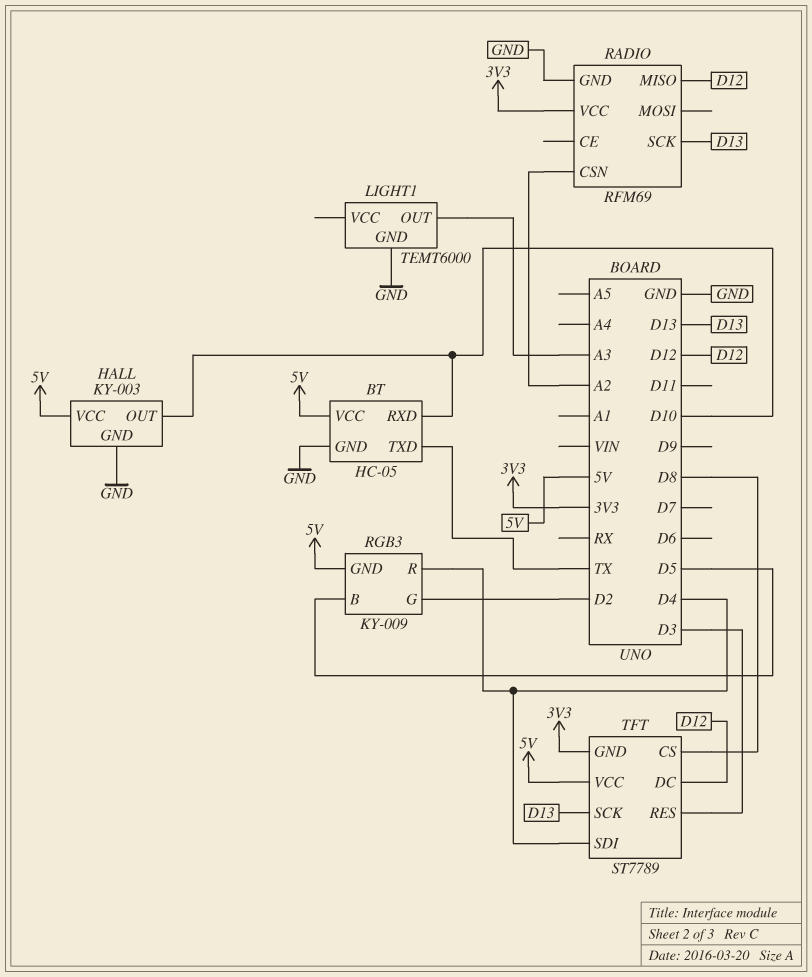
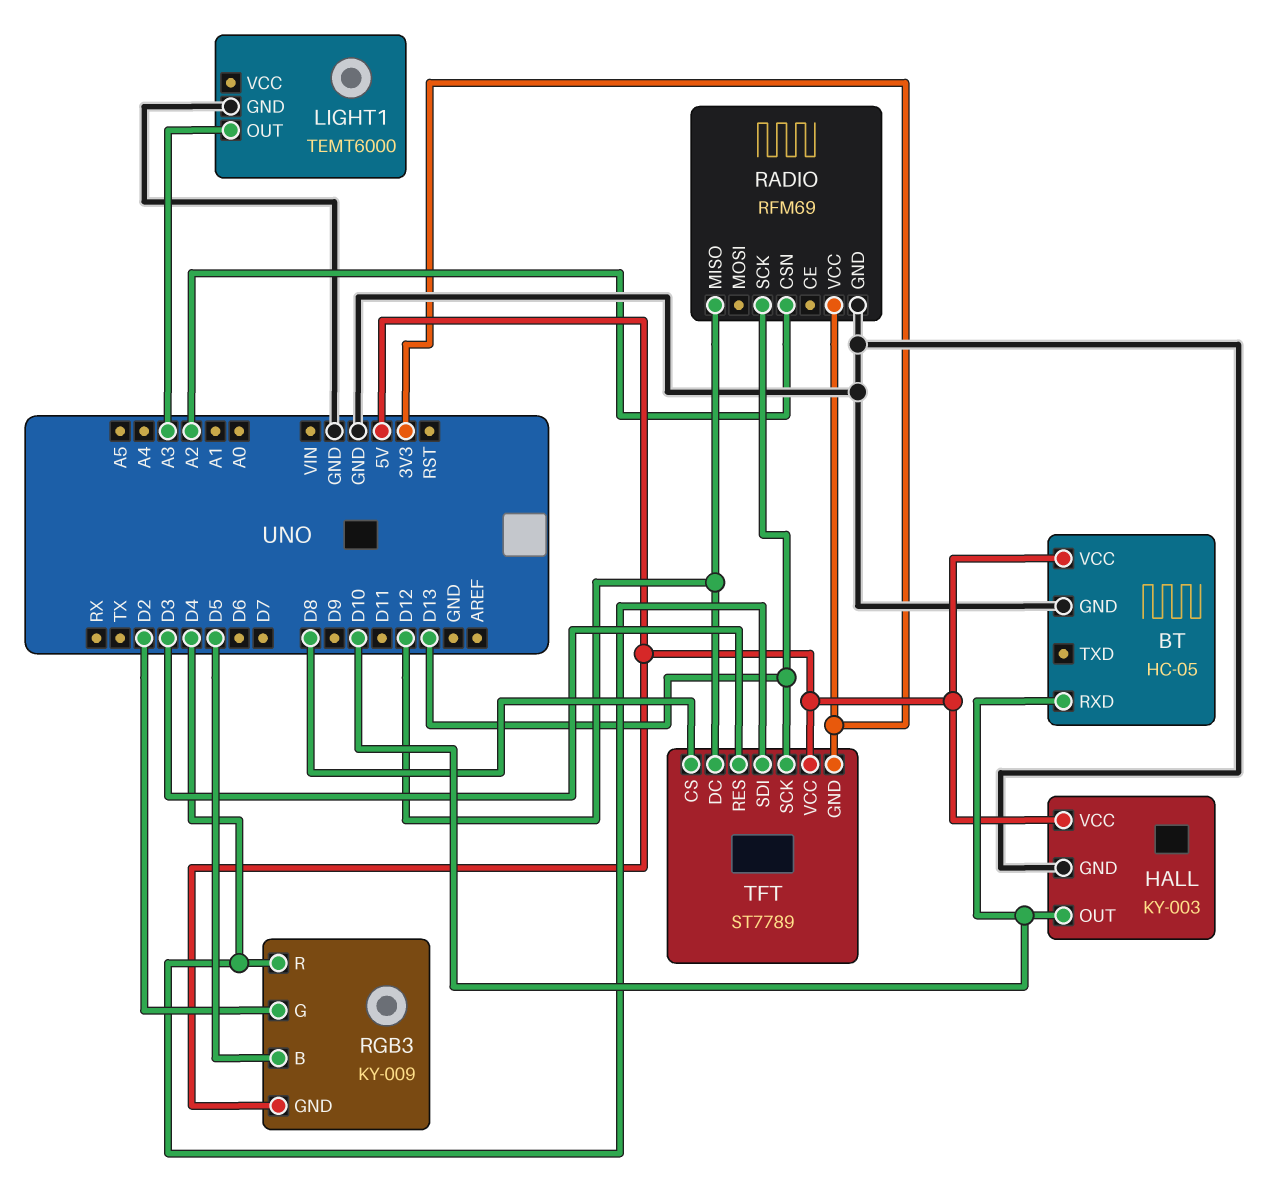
BT pin TXD: TX -> none

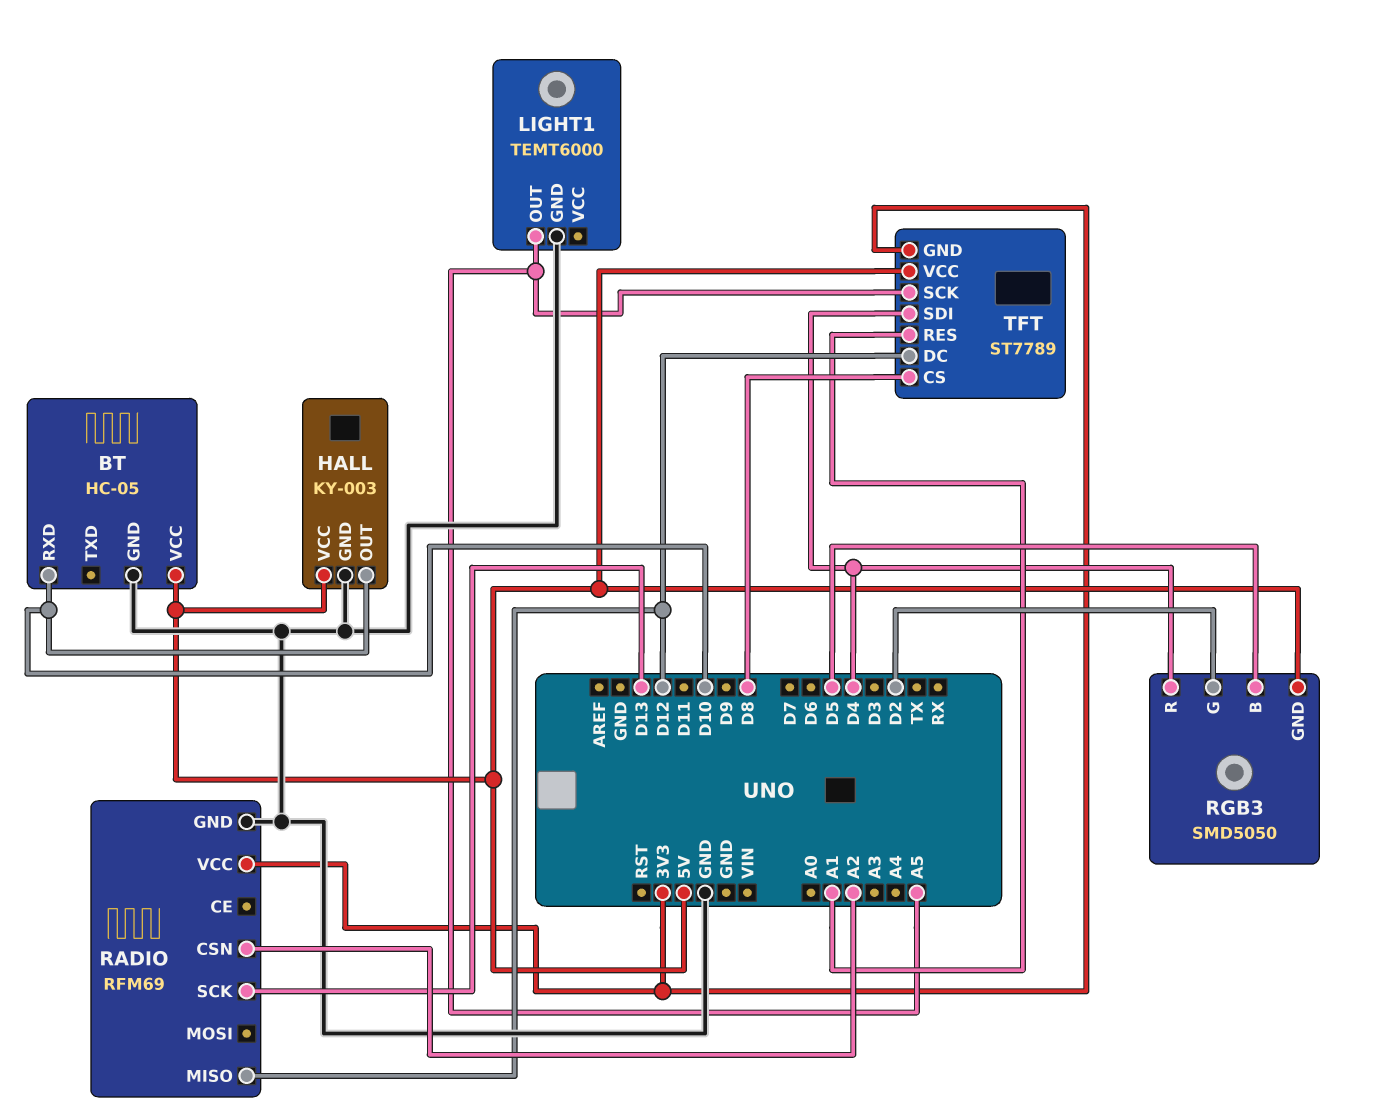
LIGHT1 pin OUT: A3 -> A5
RGB3: KY-009 -> SMD5050
TFT pin RES: D3 -> A1
TFT pin SCK: D13 -> A5

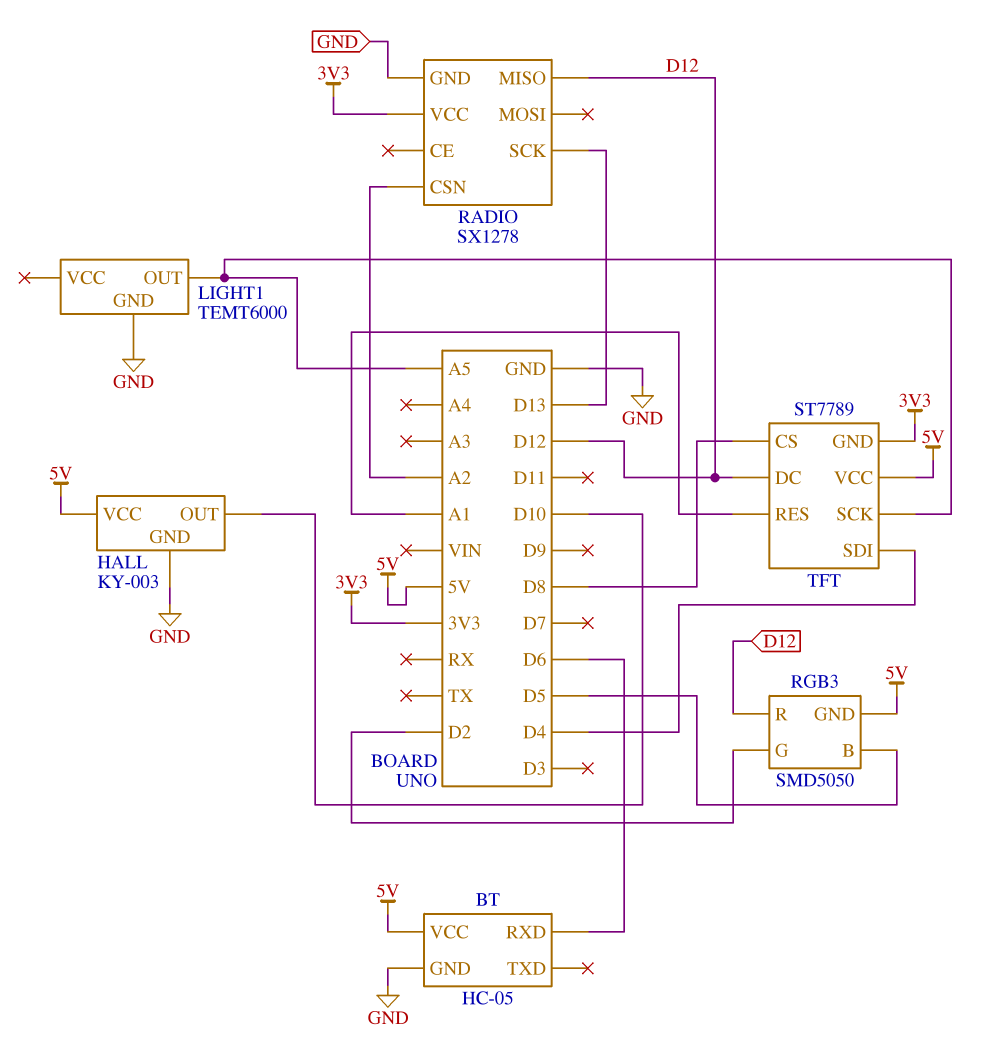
BT pin RXD: D10 -> D6
RADIO: RFM69 -> SX1278
RGB3 pin R: D4 -> D12

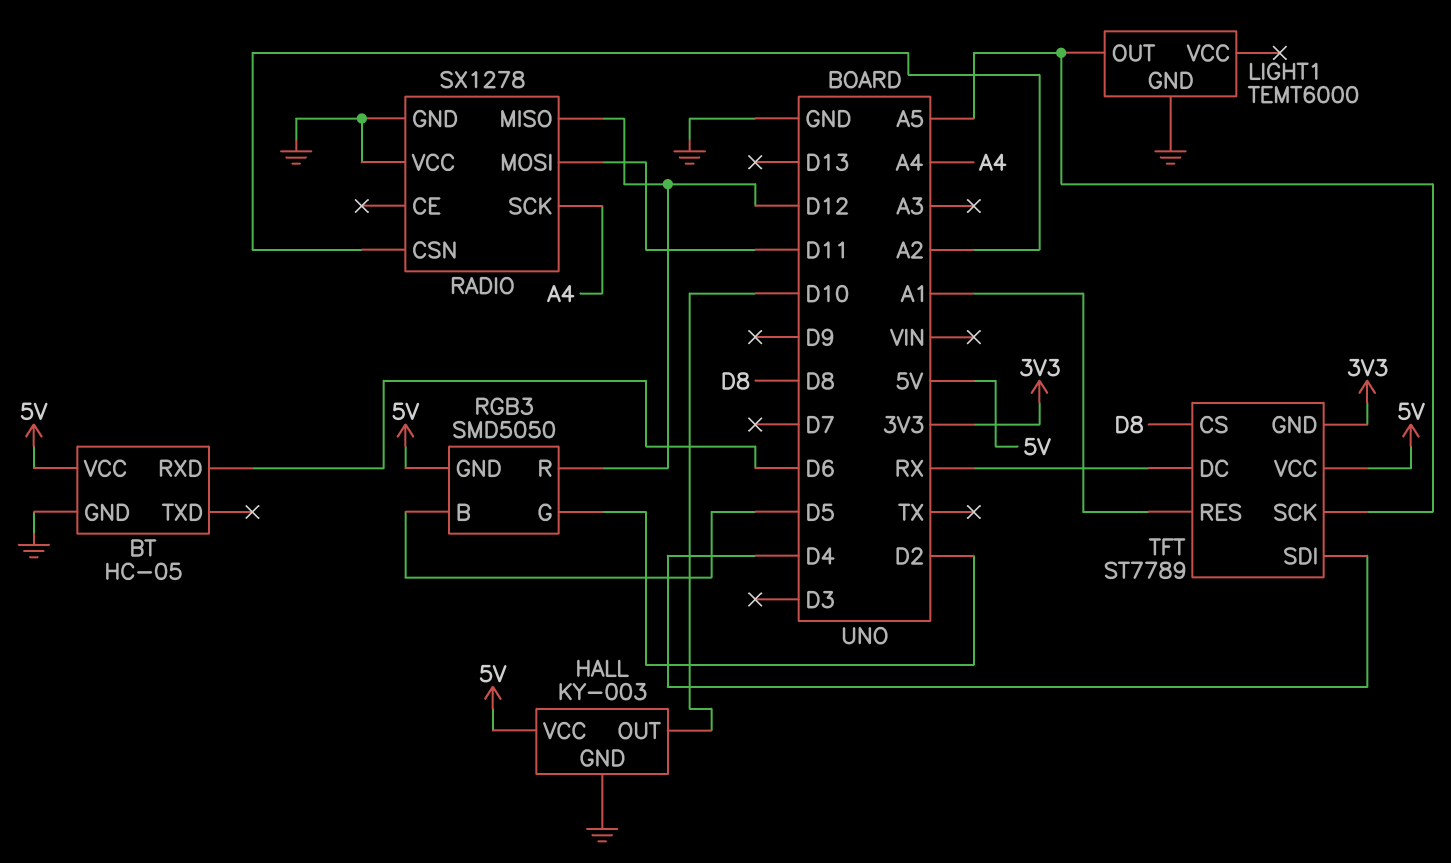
RADIO pin MOSI: none -> D11
RADIO pin SCK: D13 -> A4
RADIO pin VCC: 3V3 -> GND
TFT pin DC: D12 -> RX

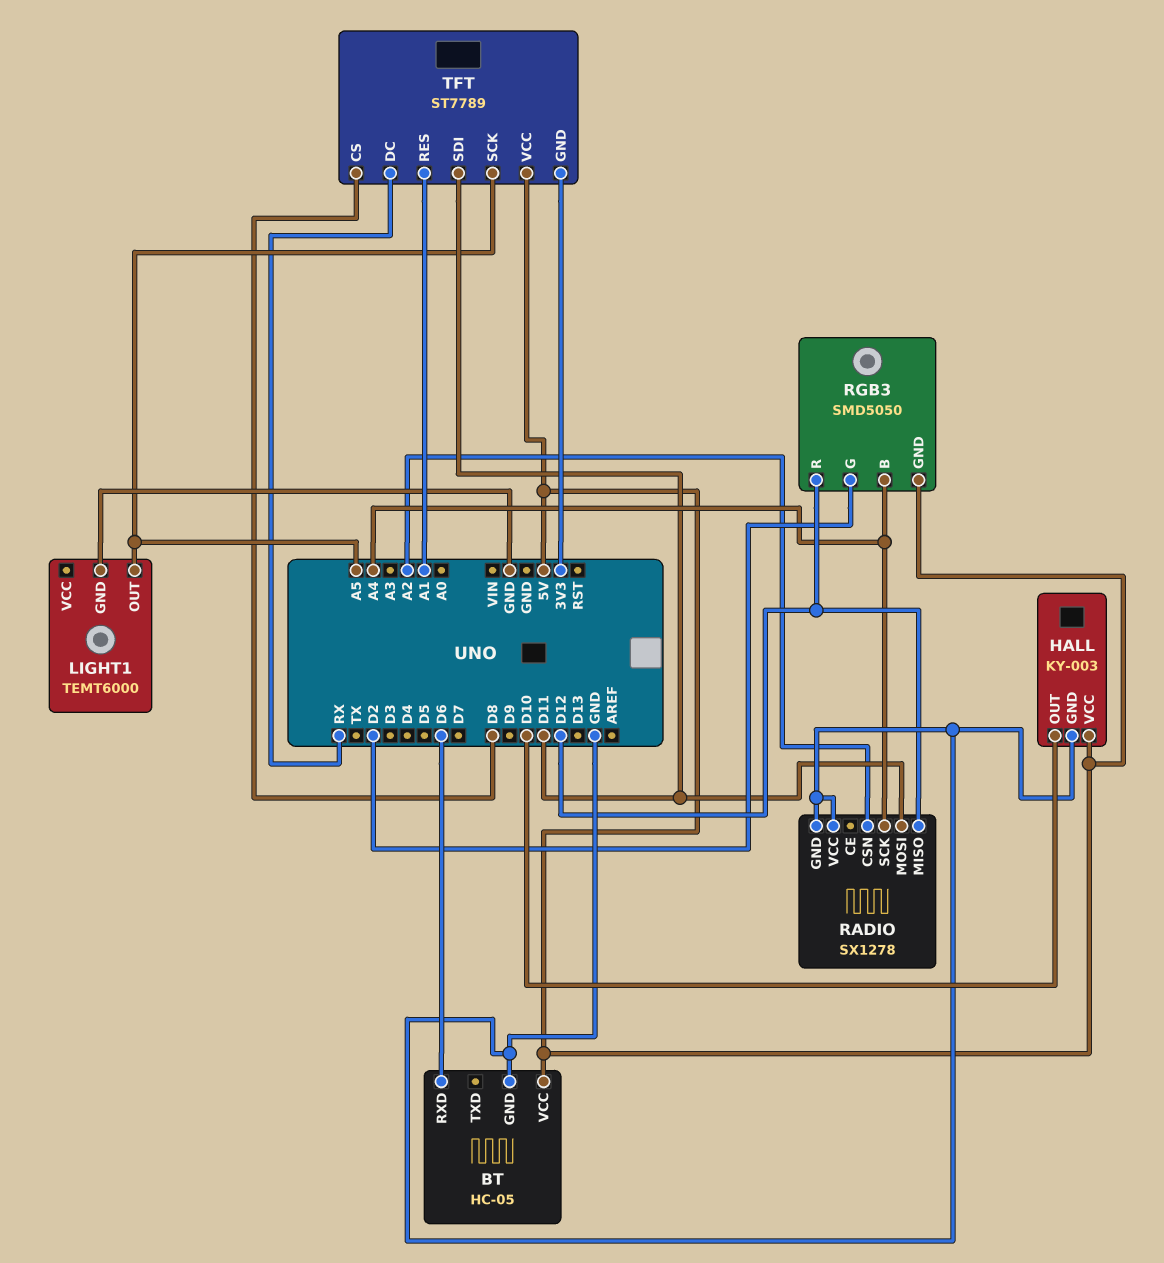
RGB3 pin B: D5 -> A4
TFT pin SDI: D4 -> D11

